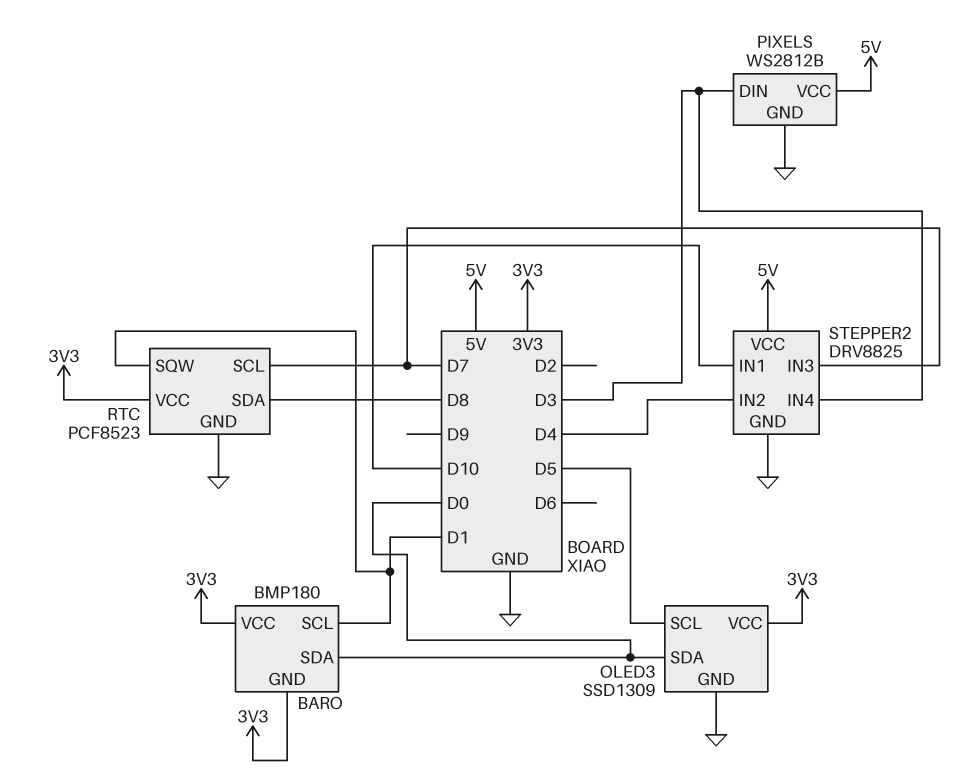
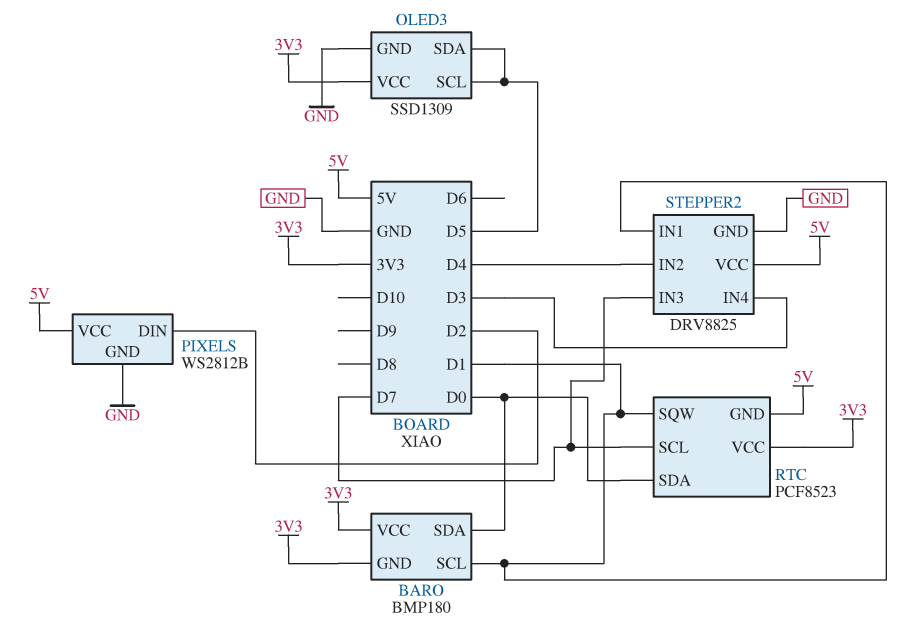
OLED3 pin SDA: D0 -> D5
PIXELS pin DIN: D3 -> D2
RTC pin GND: GND -> 5V
RTC pin SDA: D8 -> D0
STEPPER2 pin IN1: D10 -> D1

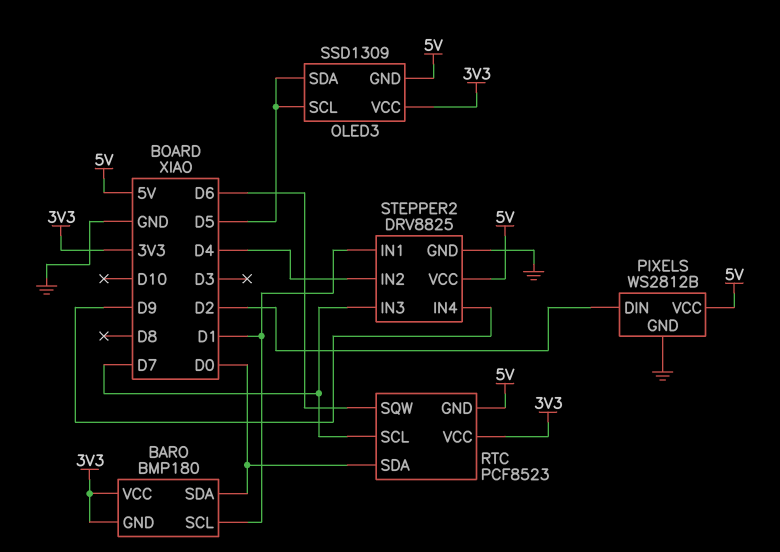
OLED3 pin GND: GND -> 5V
RTC pin SQW: D1 -> D6
STEPPER2 pin IN4: D3 -> D9

